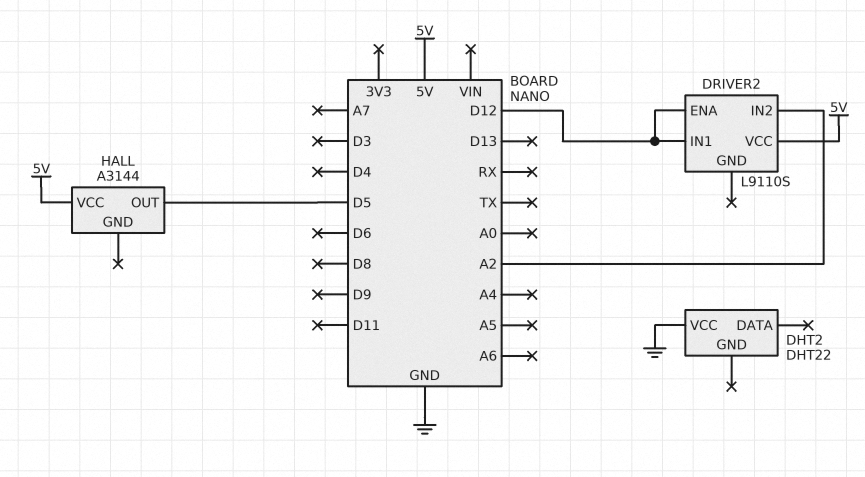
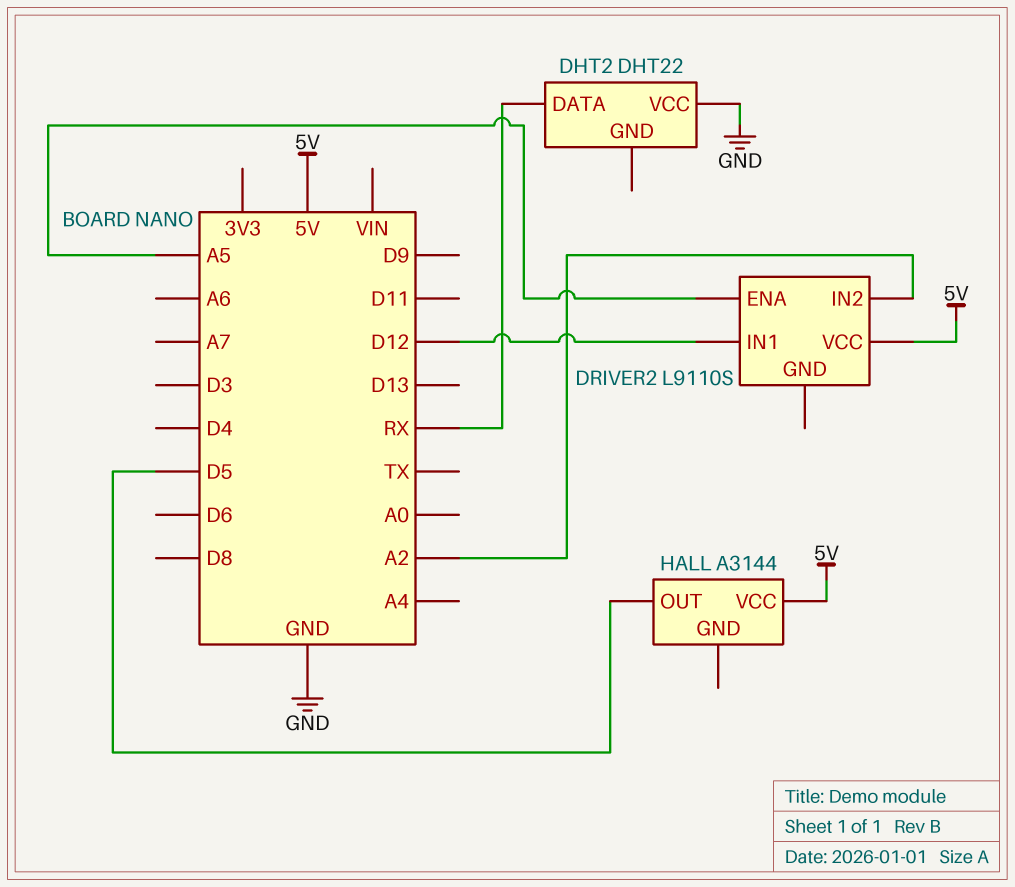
DHT2 pin DATA: none -> RX
DRIVER2 pin ENA: D12 -> A5

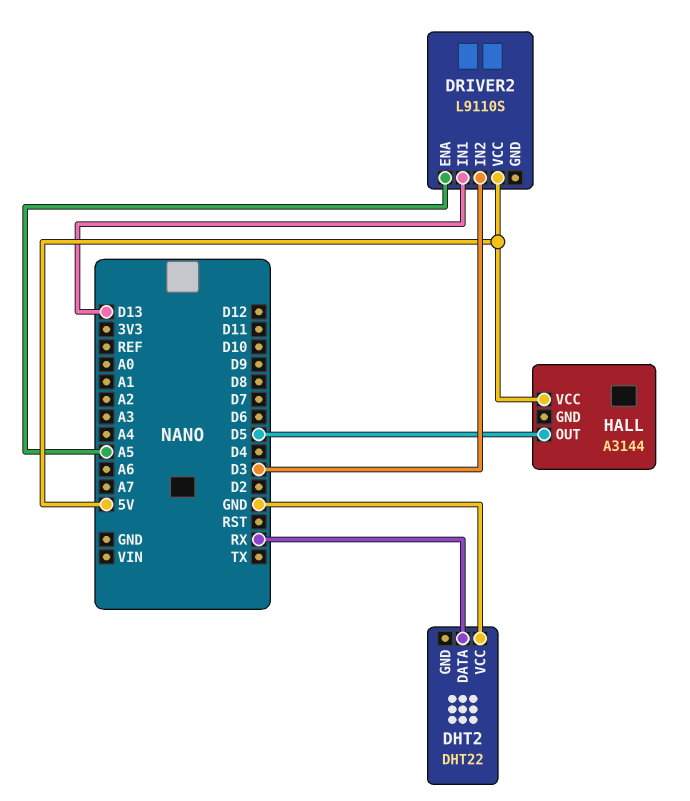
DRIVER2 pin IN1: D12 -> D13
DRIVER2 pin IN2: A2 -> D3

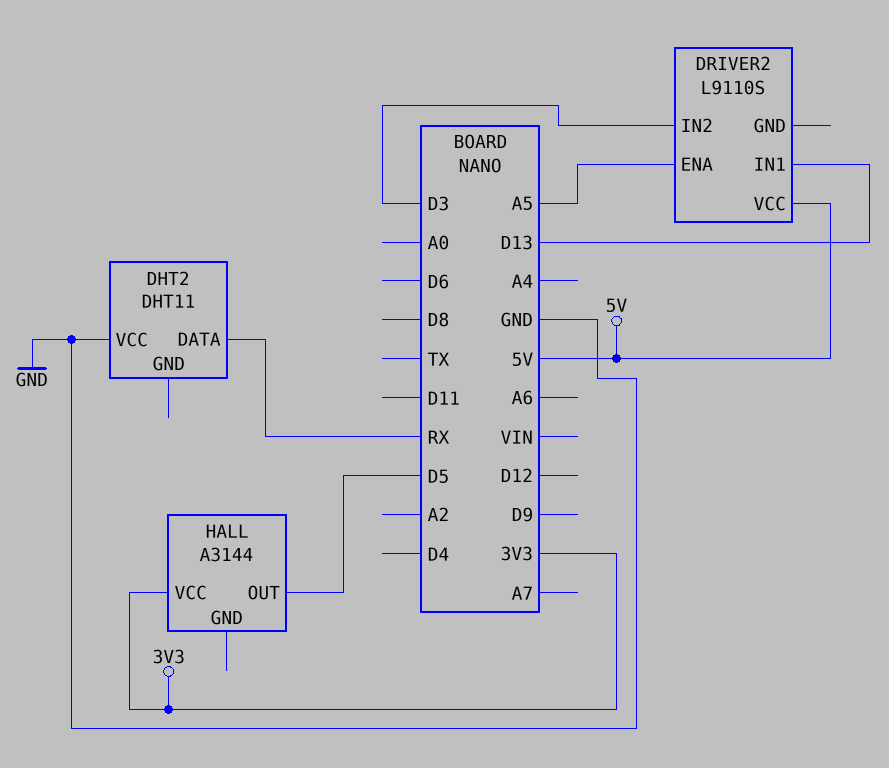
DHT2: DHT22 -> DHT11
HALL pin VCC: 5V -> 3V3

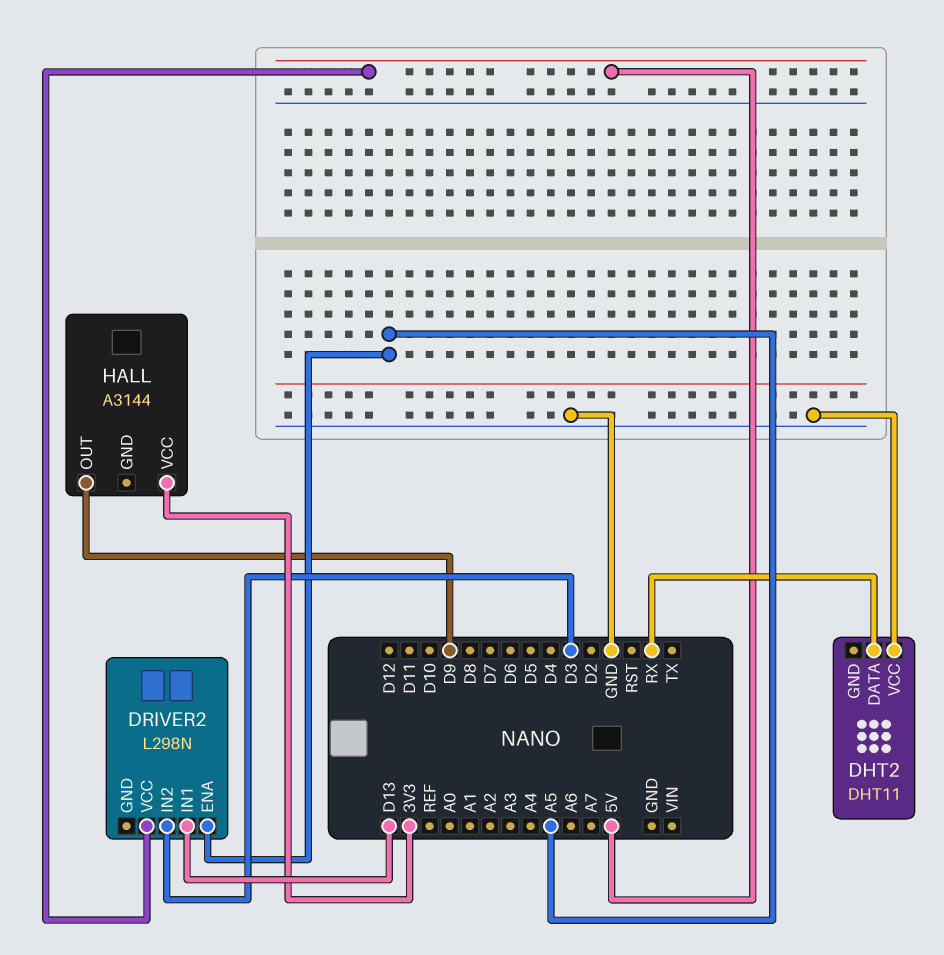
DRIVER2: L9110S -> L298N
HALL pin OUT: D5 -> D9

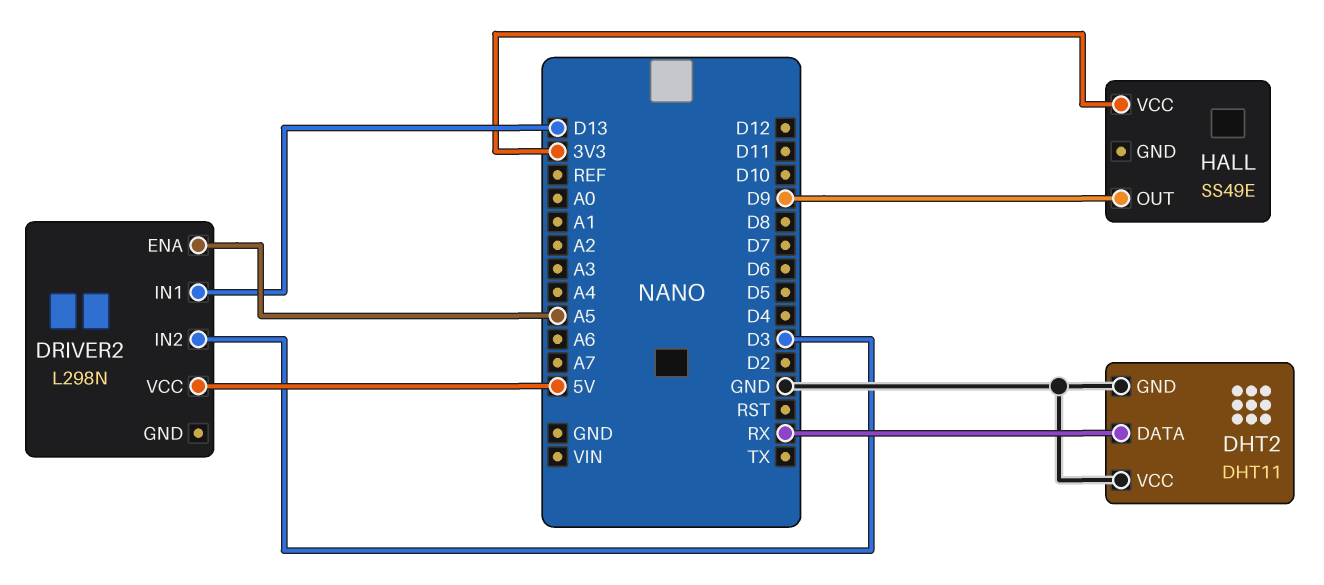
DHT2 pin GND: none -> GND
HALL: A3144 -> SS49E

